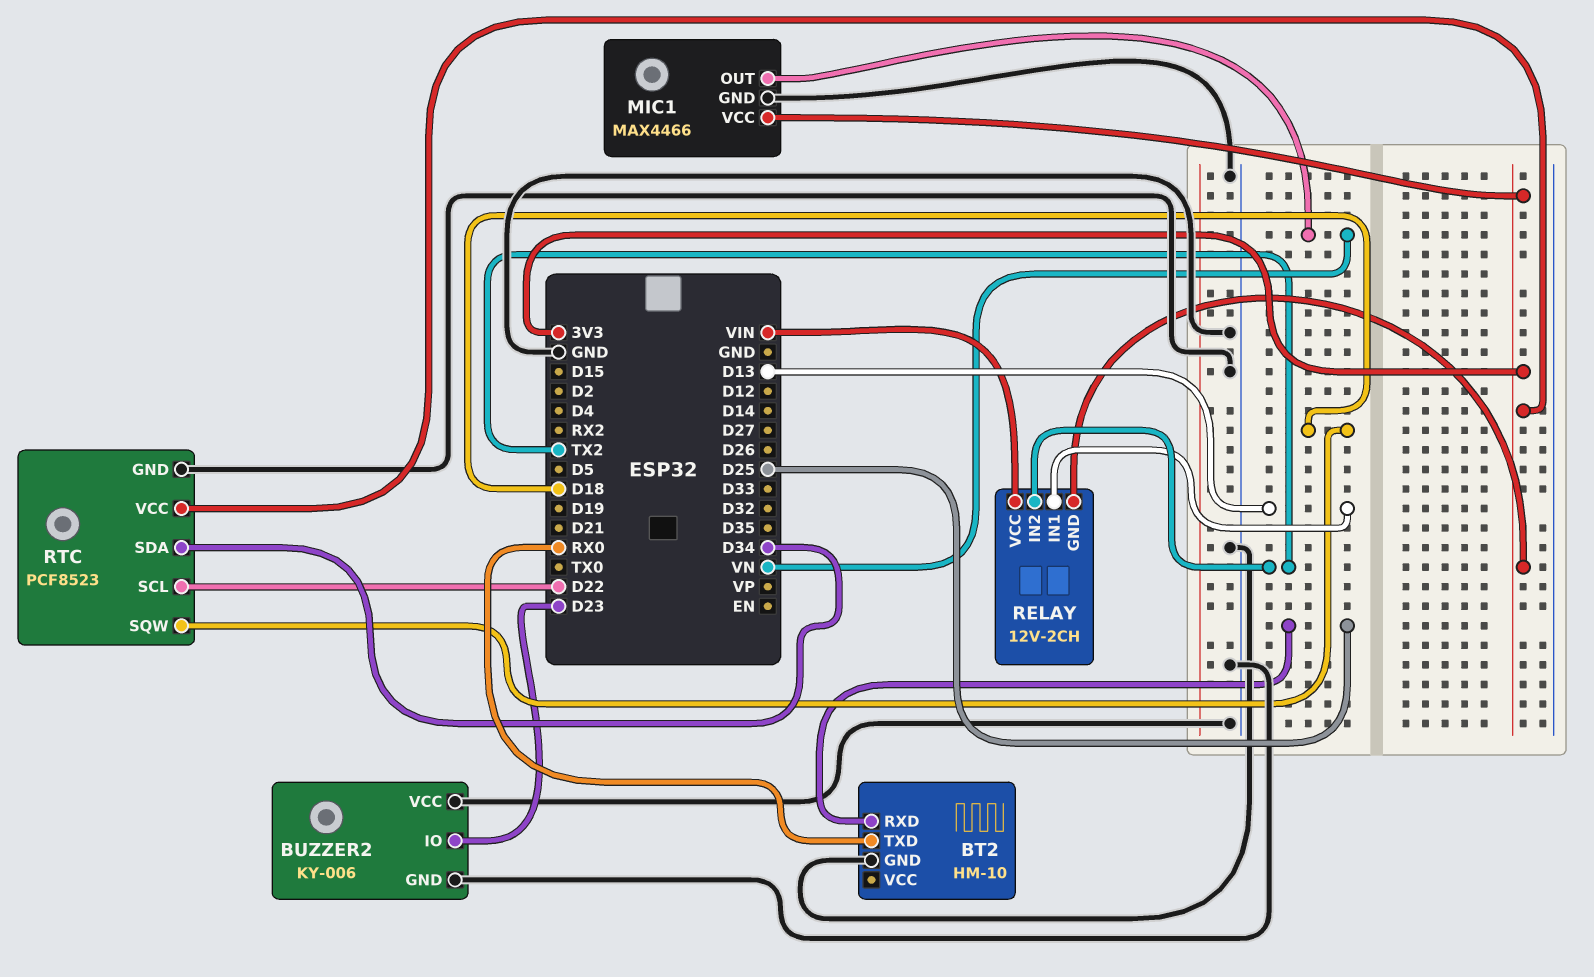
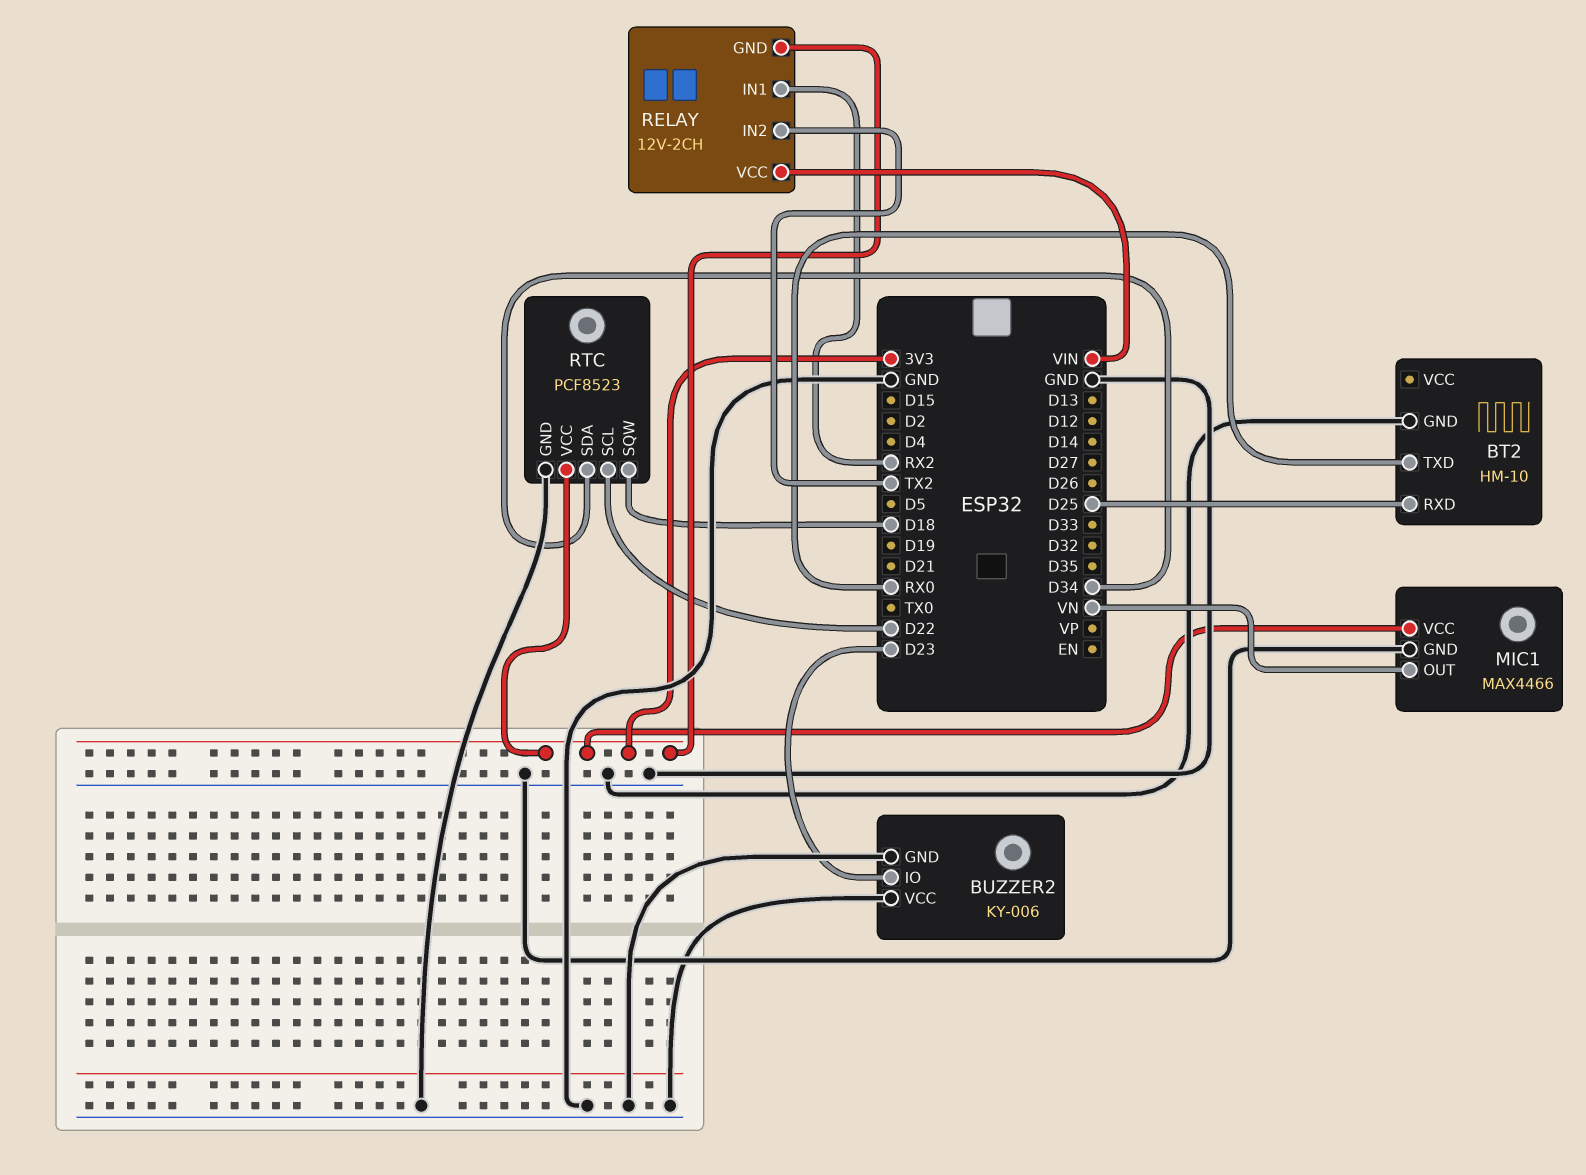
RELAY pin IN1: D13 -> RX2

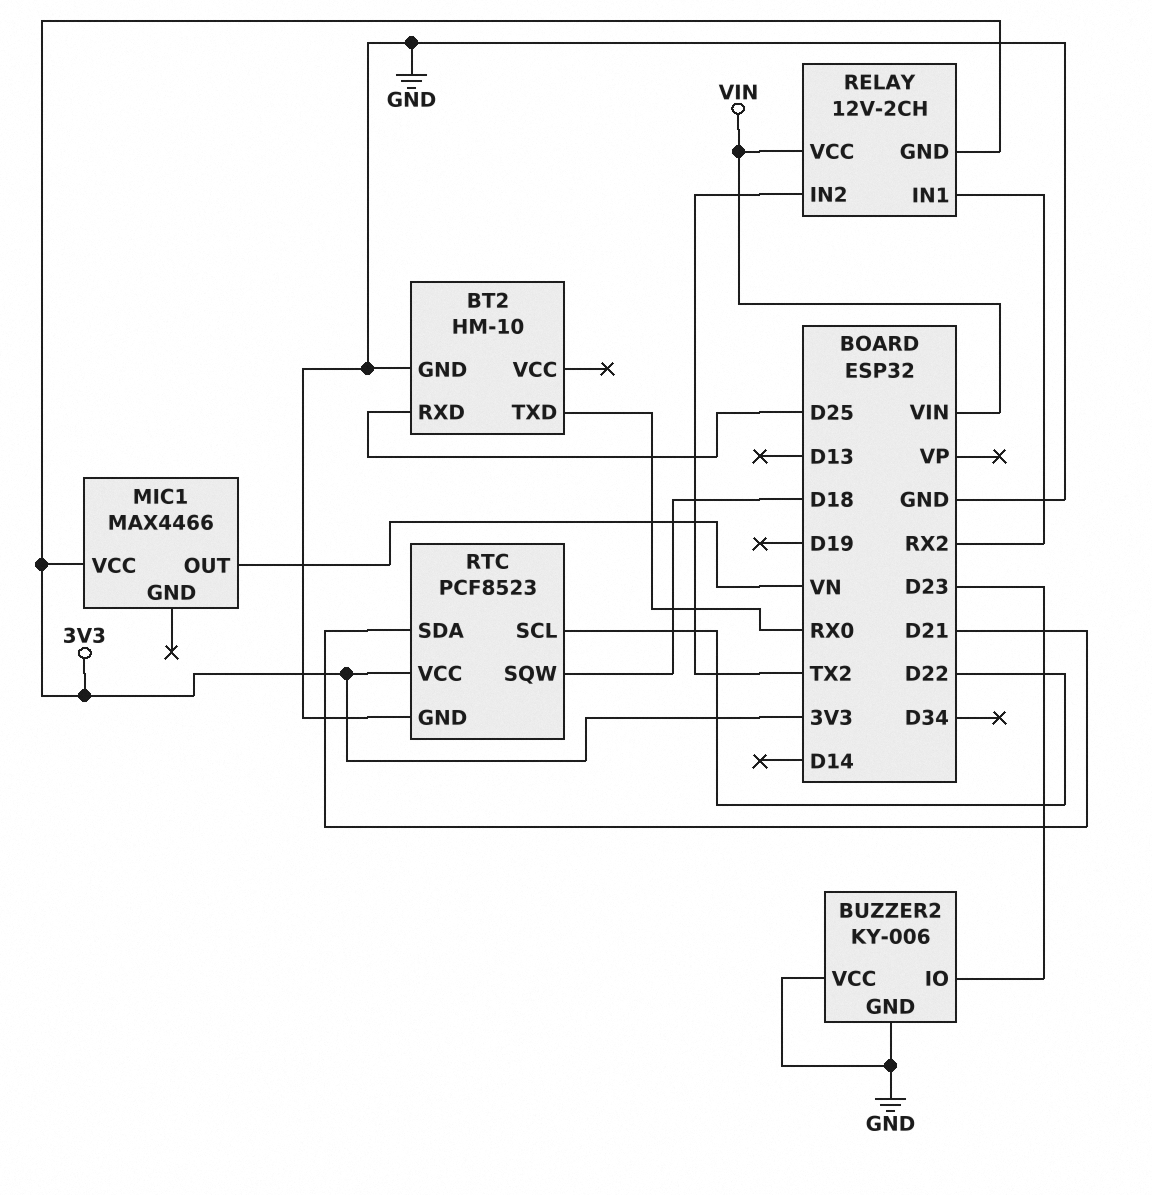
MIC1 pin GND: GND -> none
RTC pin SDA: D34 -> D21

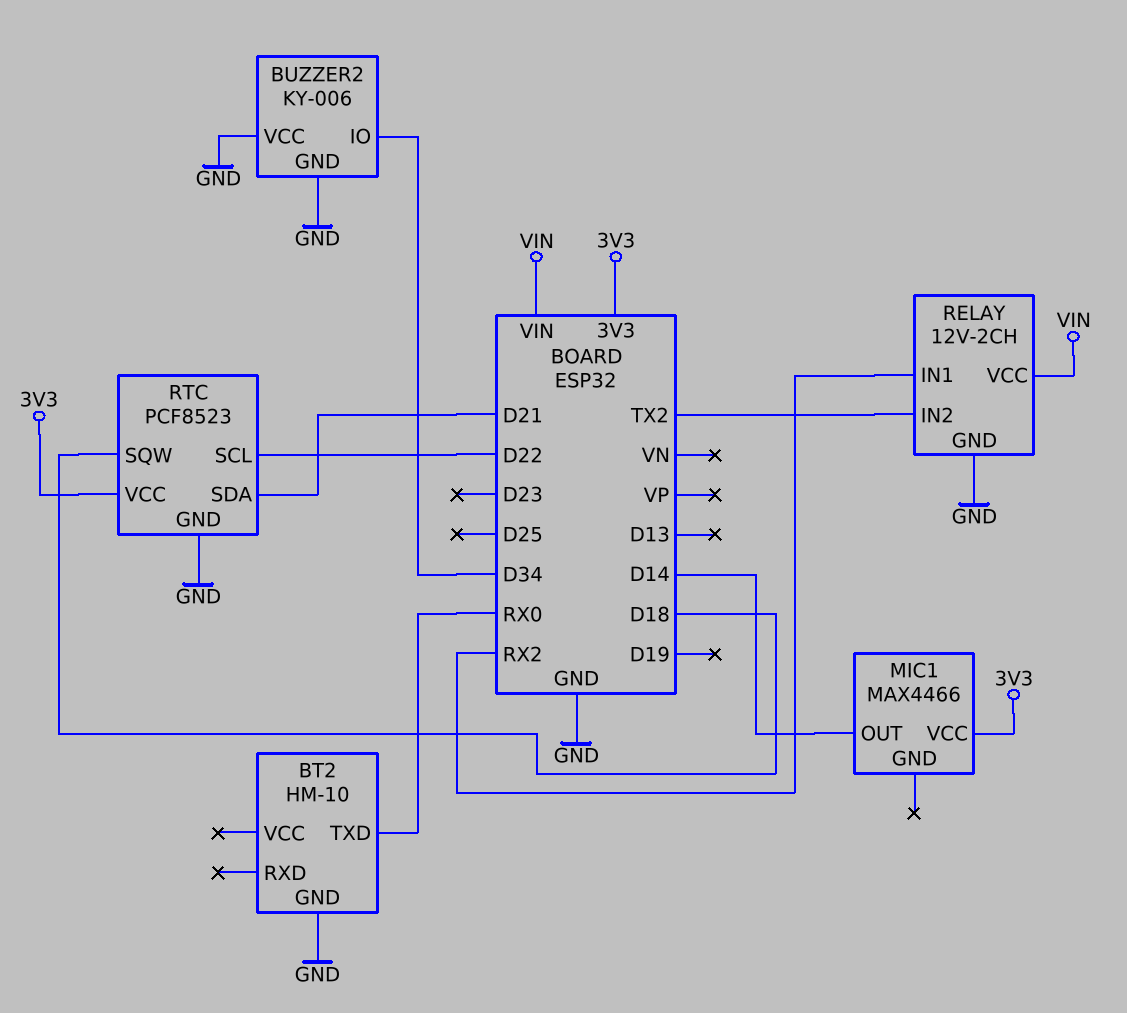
BT2 pin RXD: D25 -> none
BUZZER2 pin IO: D23 -> D34
MIC1 pin OUT: VN -> D14
RELAY pin GND: 3V3 -> GND

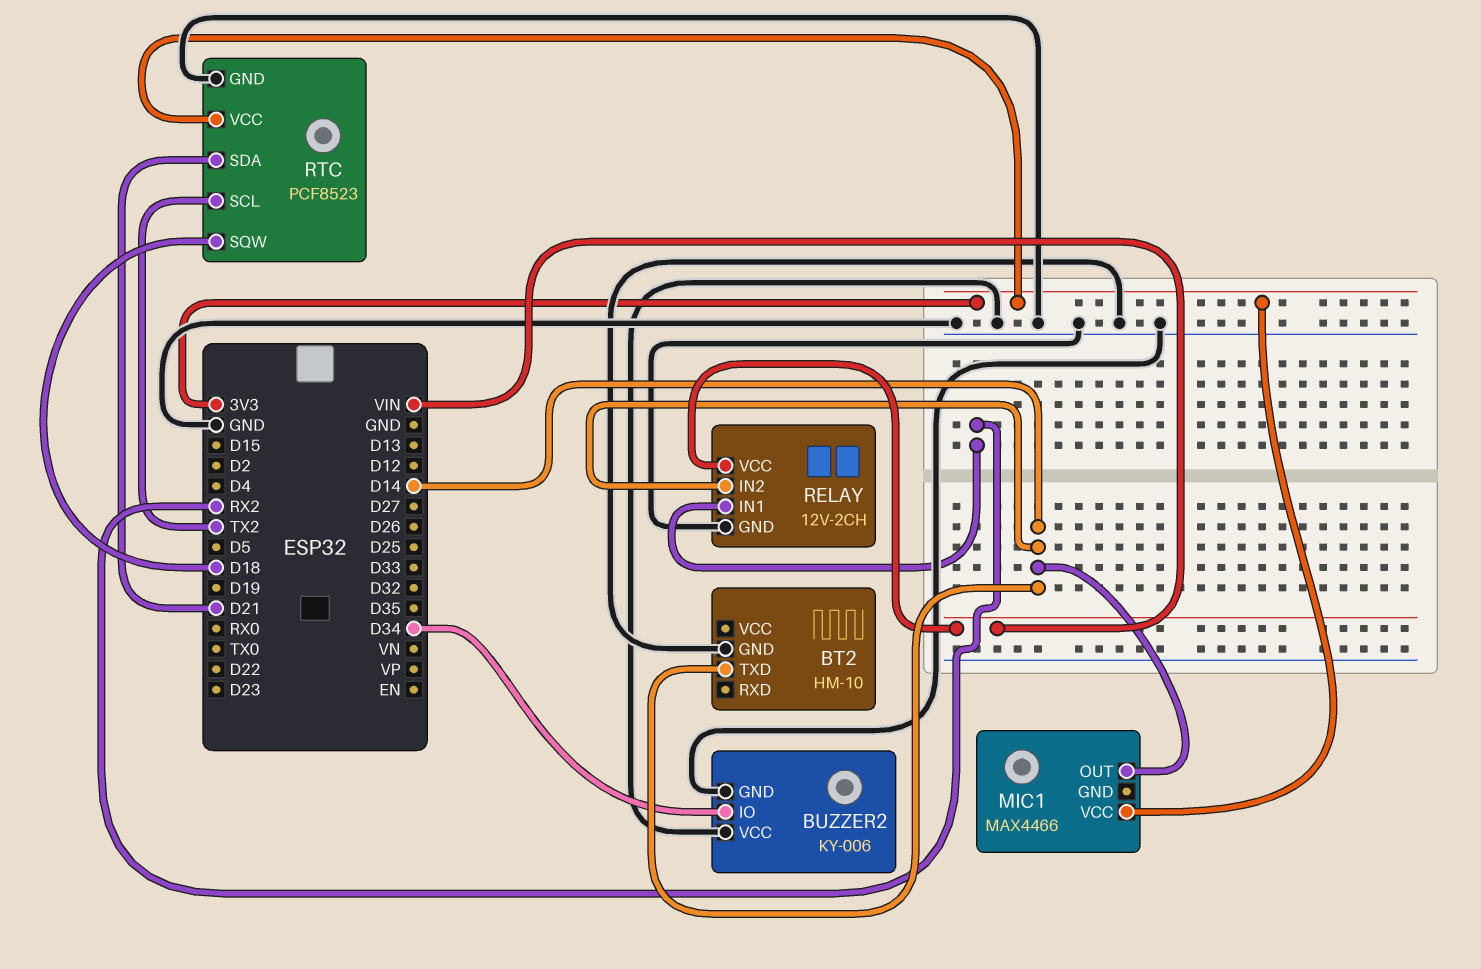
BT2 pin TXD: RX0 -> D14
RELAY pin IN2: TX2 -> D14
RTC pin SCL: D22 -> TX2

